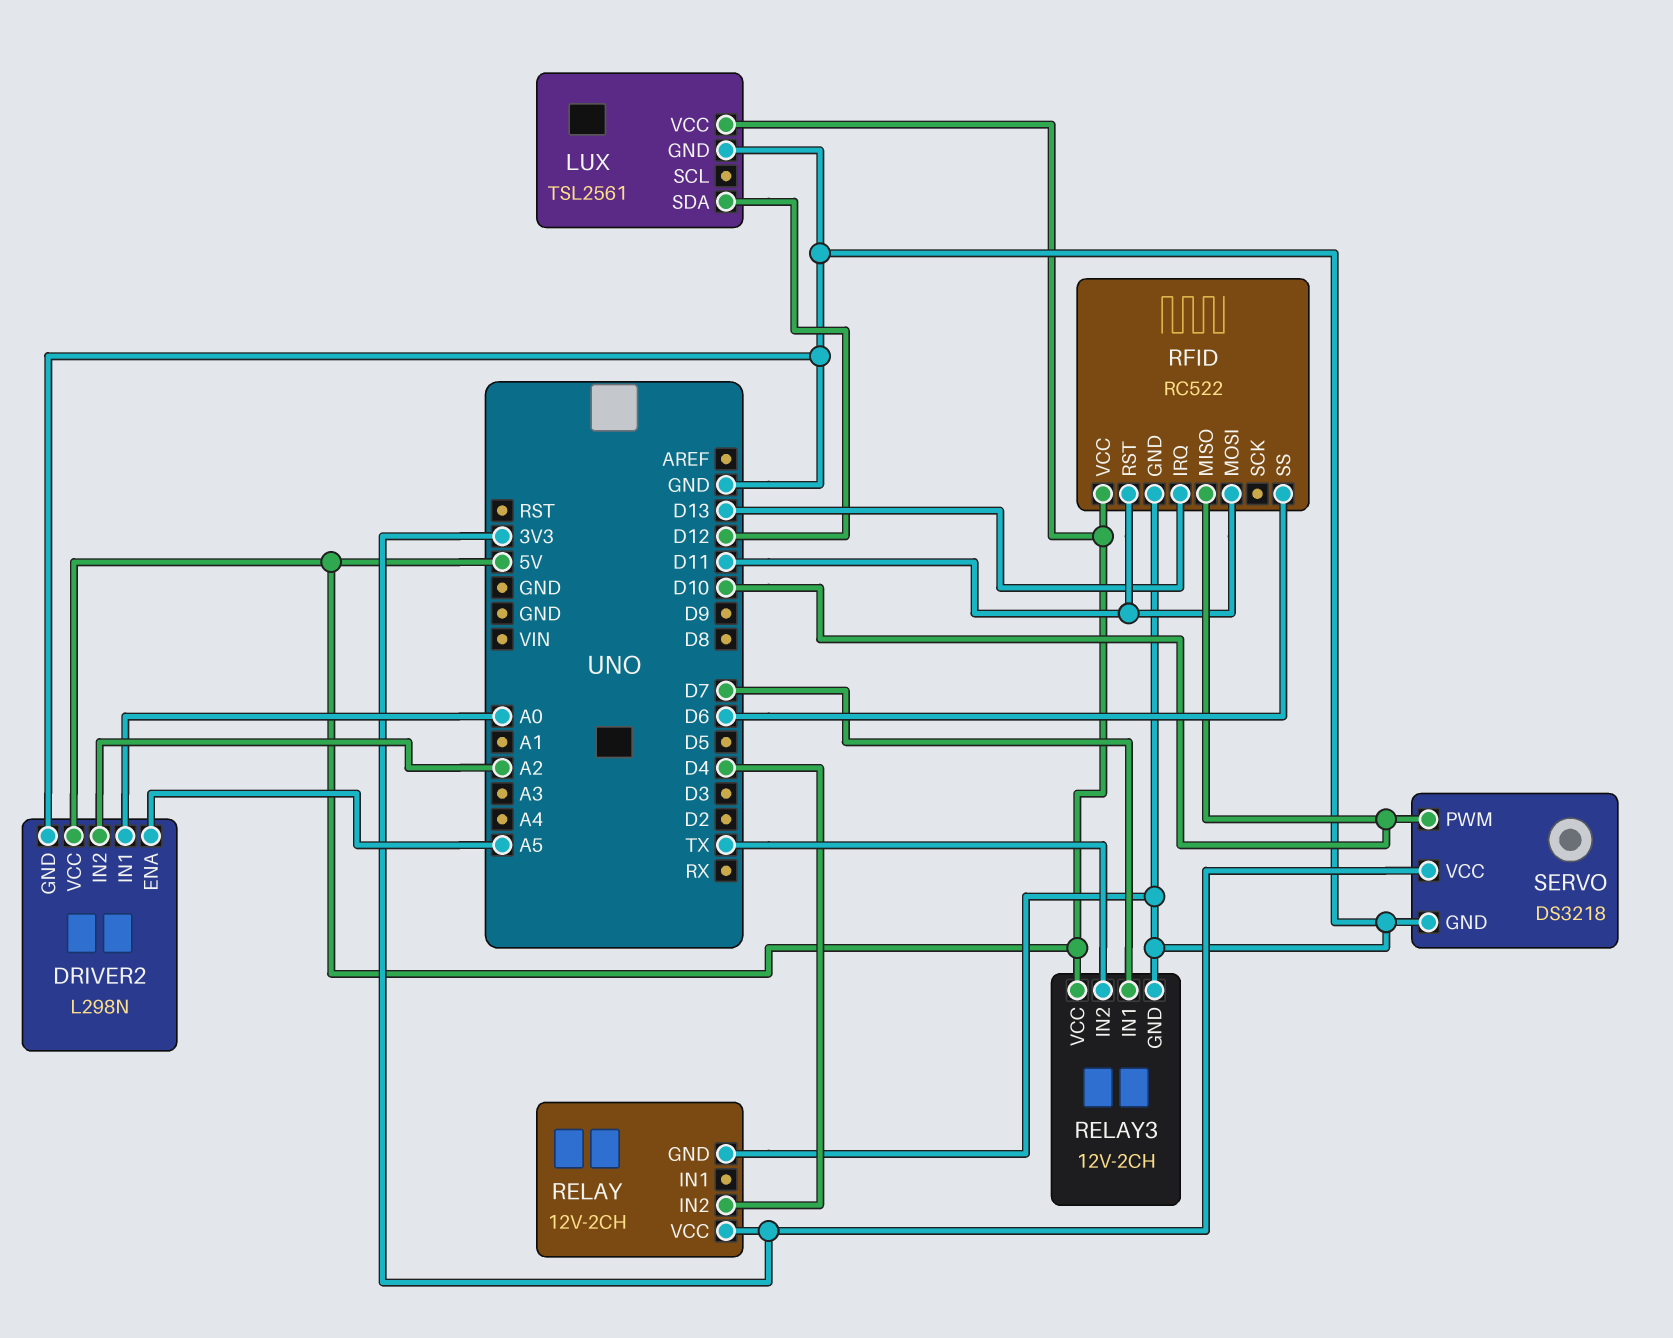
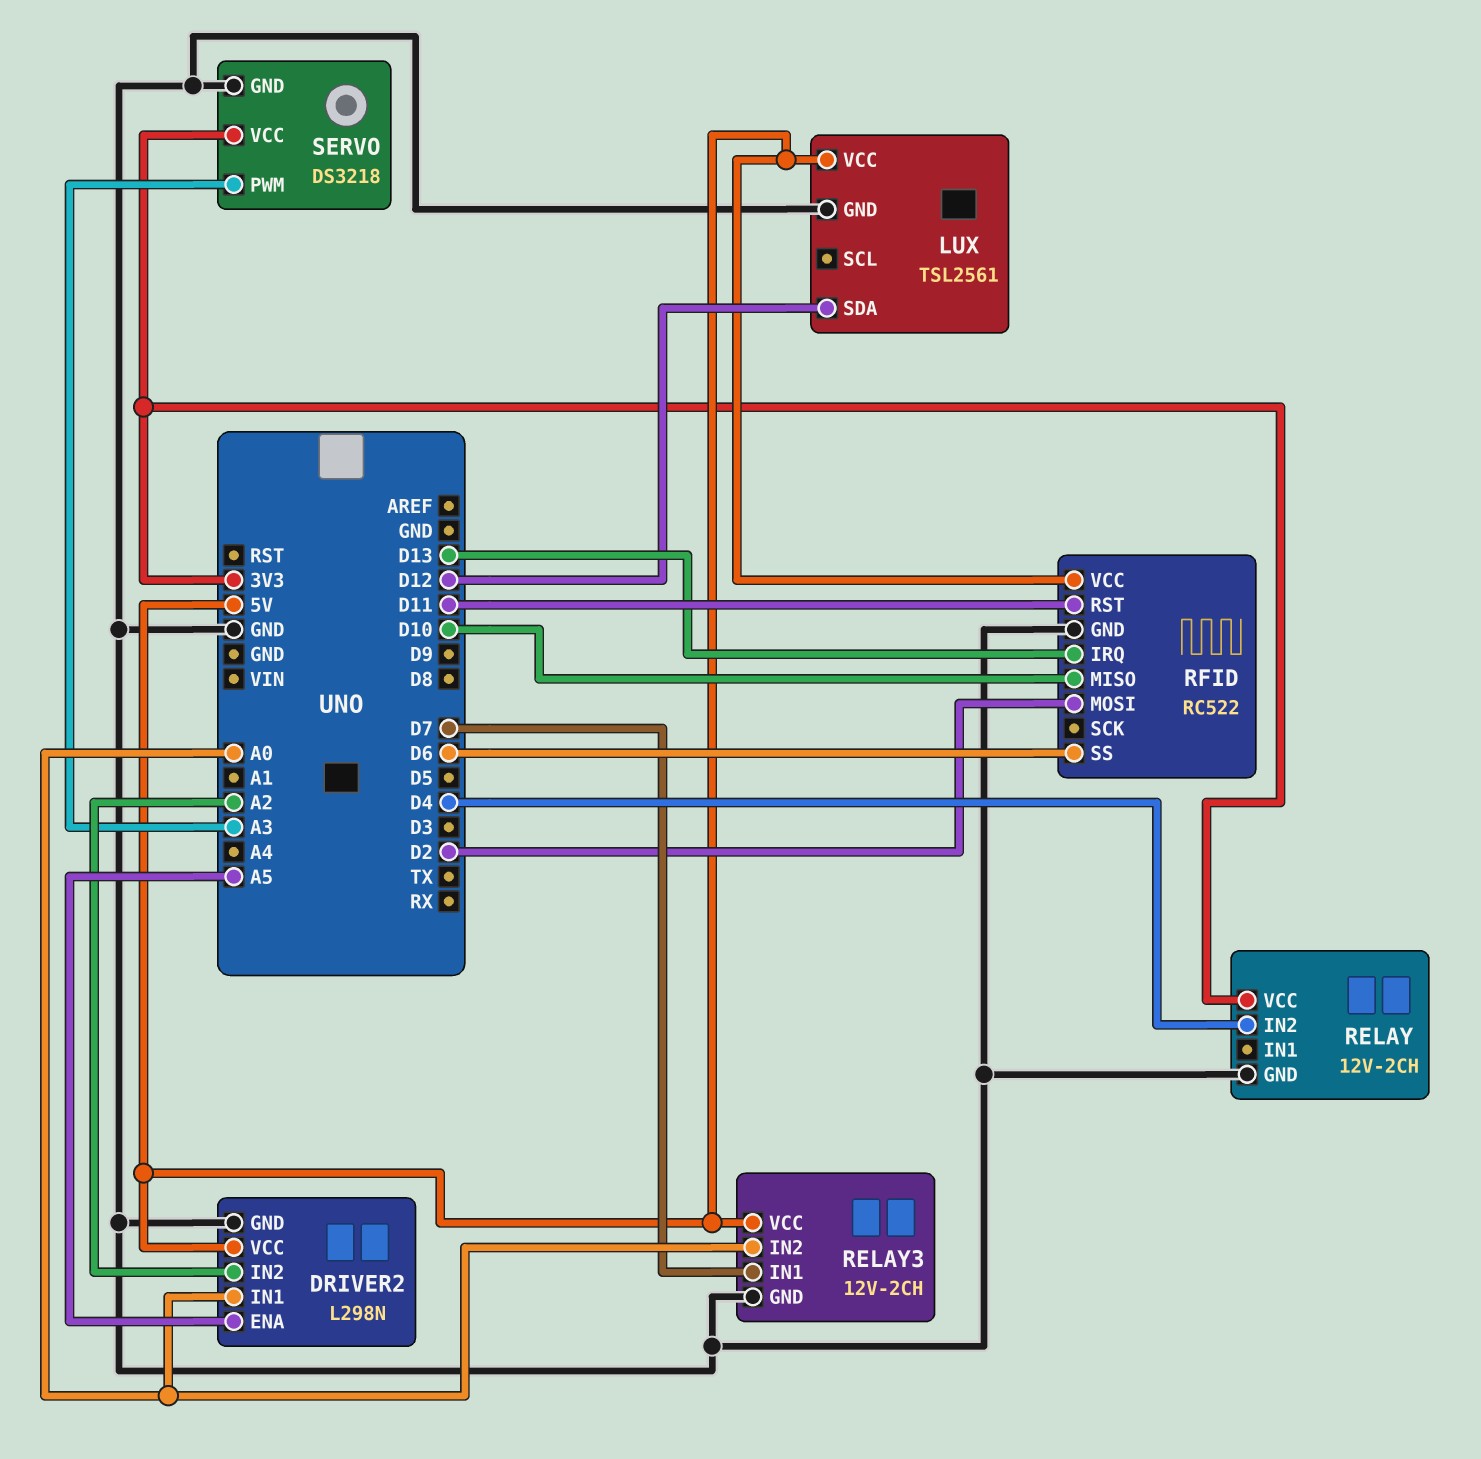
RELAY3 pin IN2: TX -> A0
RFID pin MOSI: D11 -> D2
SERVO pin PWM: D10 -> A3

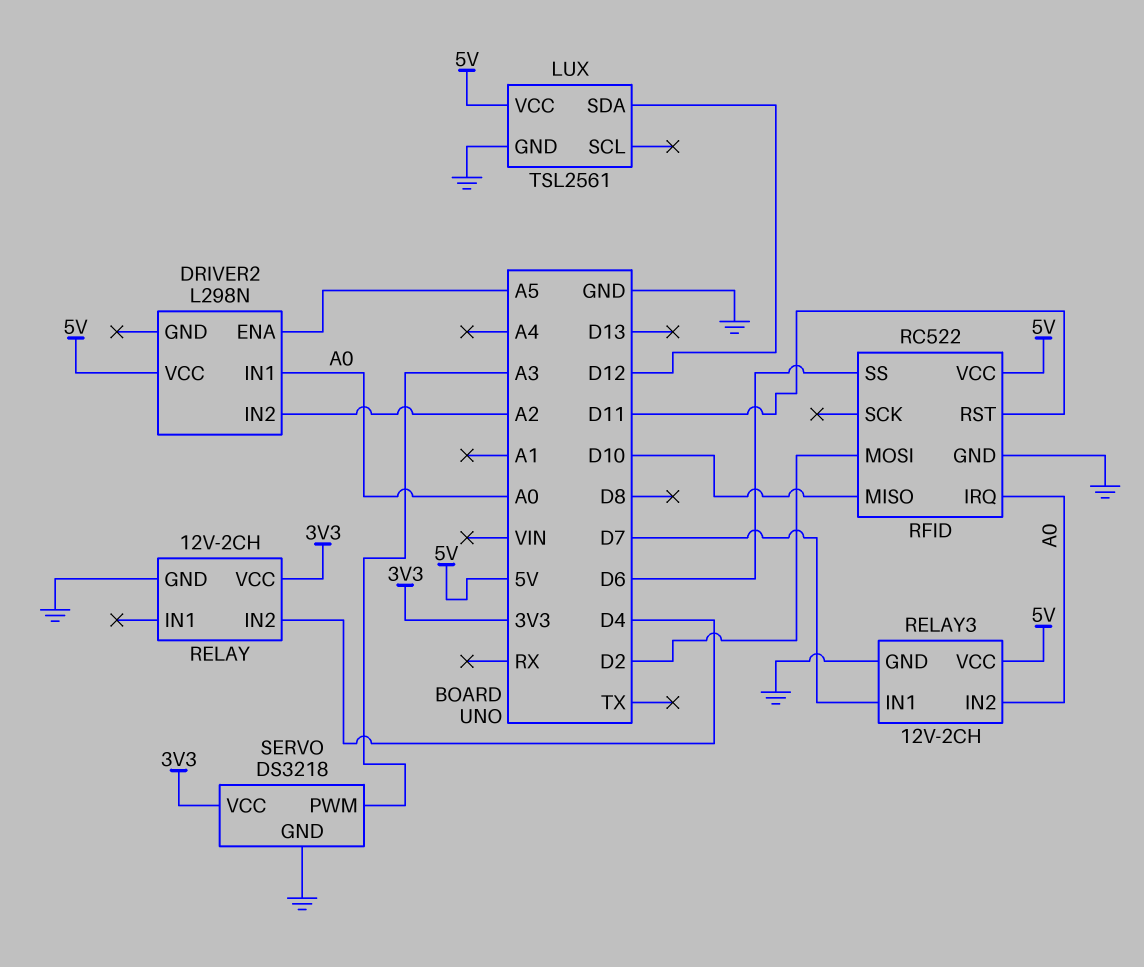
DRIVER2 pin GND: GND -> none
RFID pin IRQ: D13 -> A0

